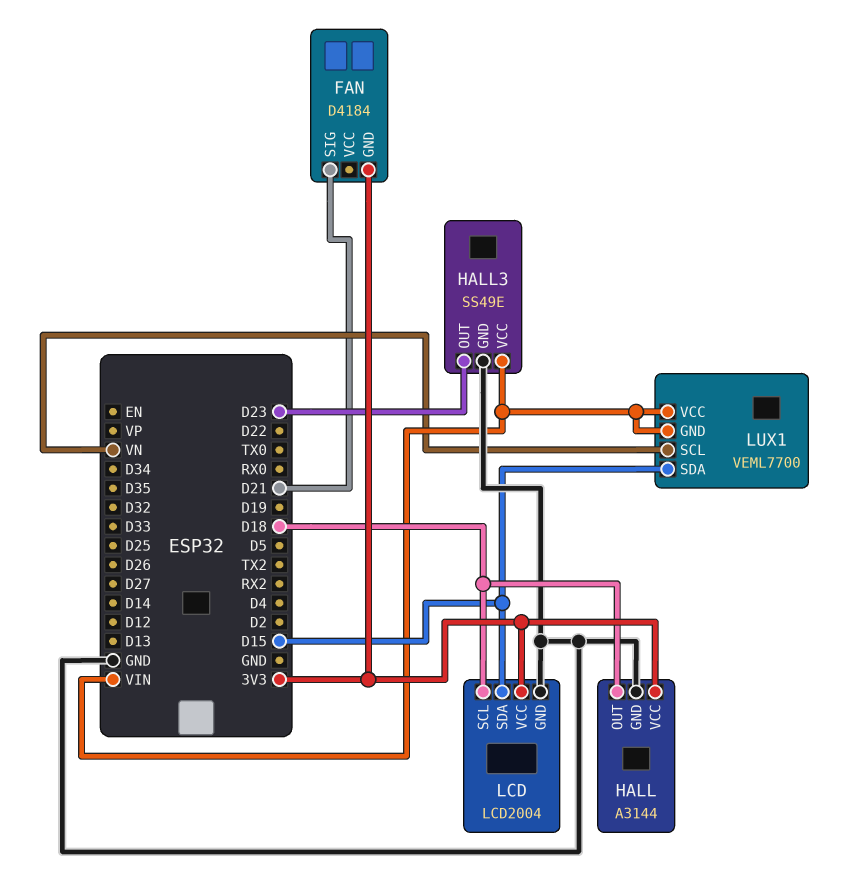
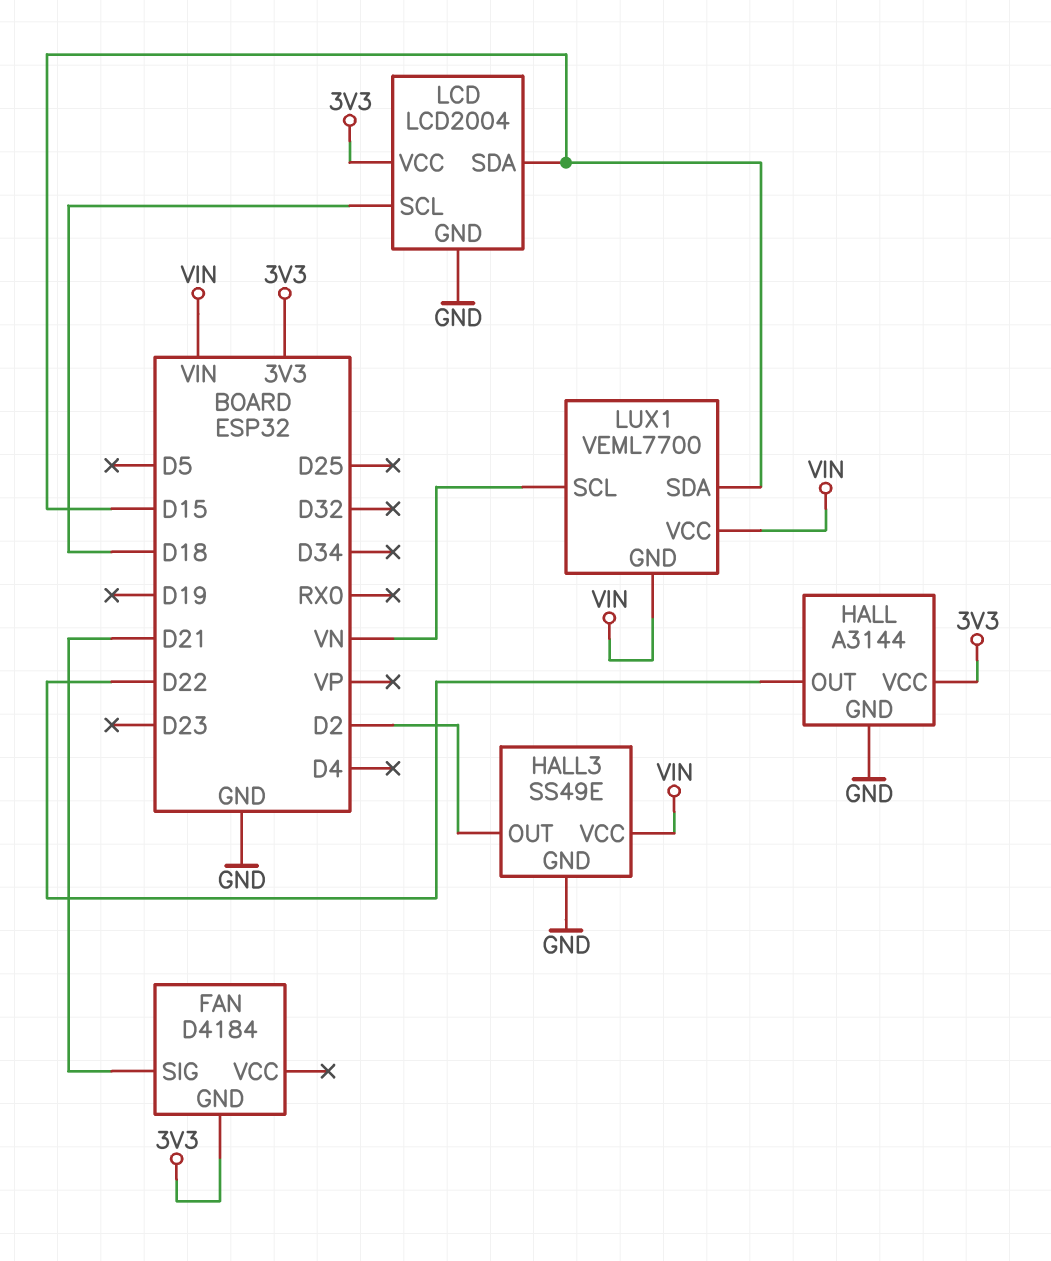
HALL pin OUT: D18 -> D22
HALL3 pin OUT: D23 -> D2

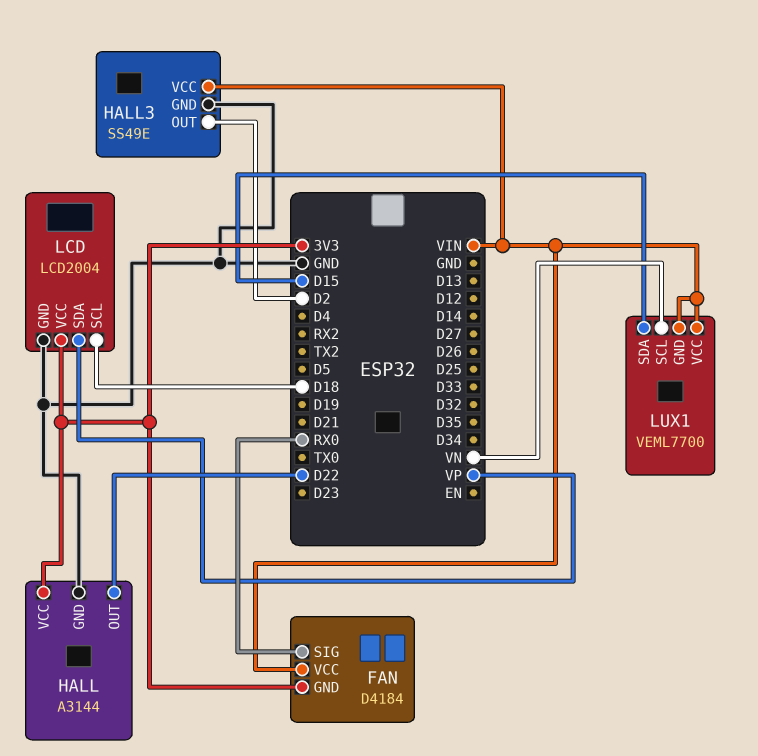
FAN pin SIG: D21 -> RX0
FAN pin VCC: none -> VIN
LCD pin SDA: D15 -> VP

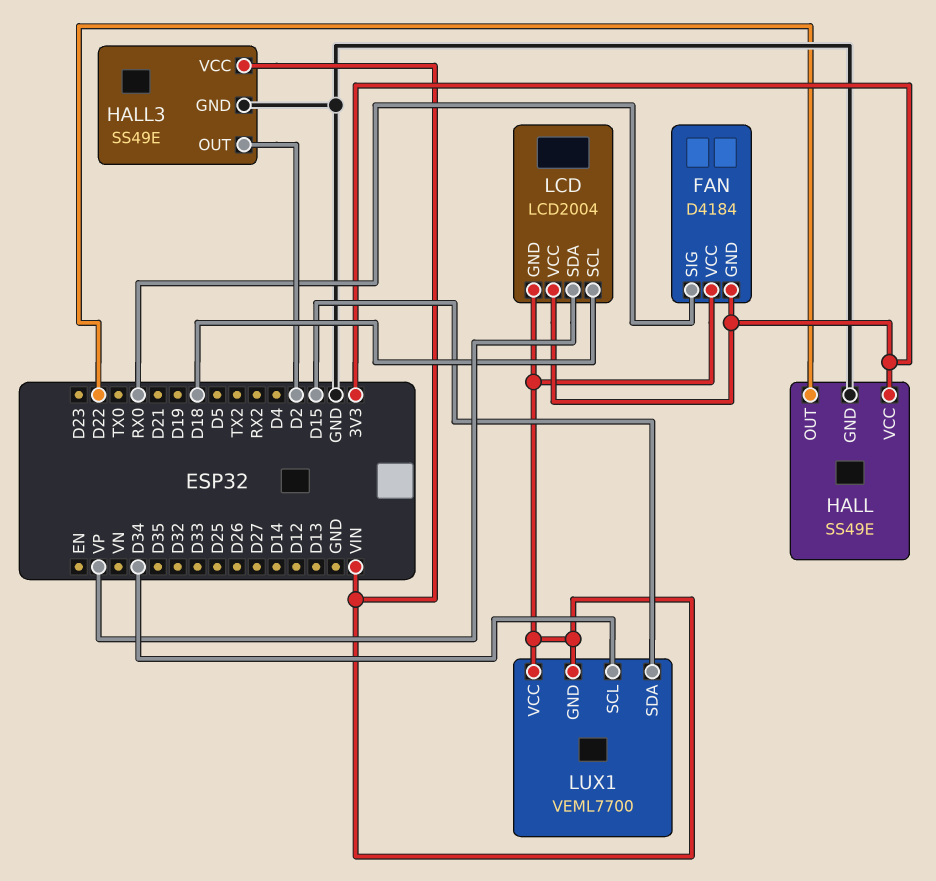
HALL: A3144 -> SS49E
LCD pin GND: GND -> VIN
LUX1 pin SCL: VN -> D34

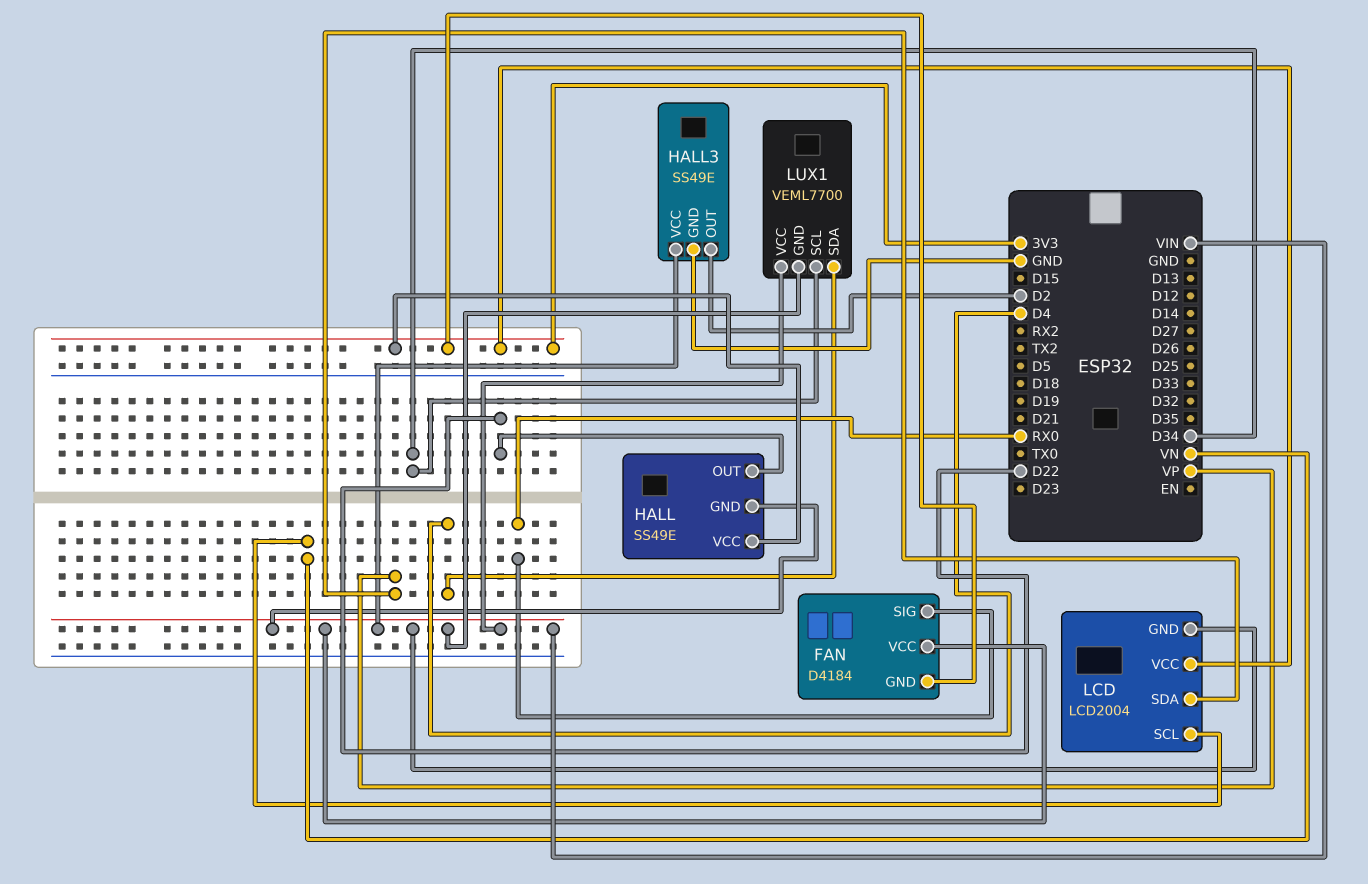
HALL pin GND: GND -> VIN
LCD pin SCL: D18 -> VN
LUX1 pin SDA: D15 -> D4

